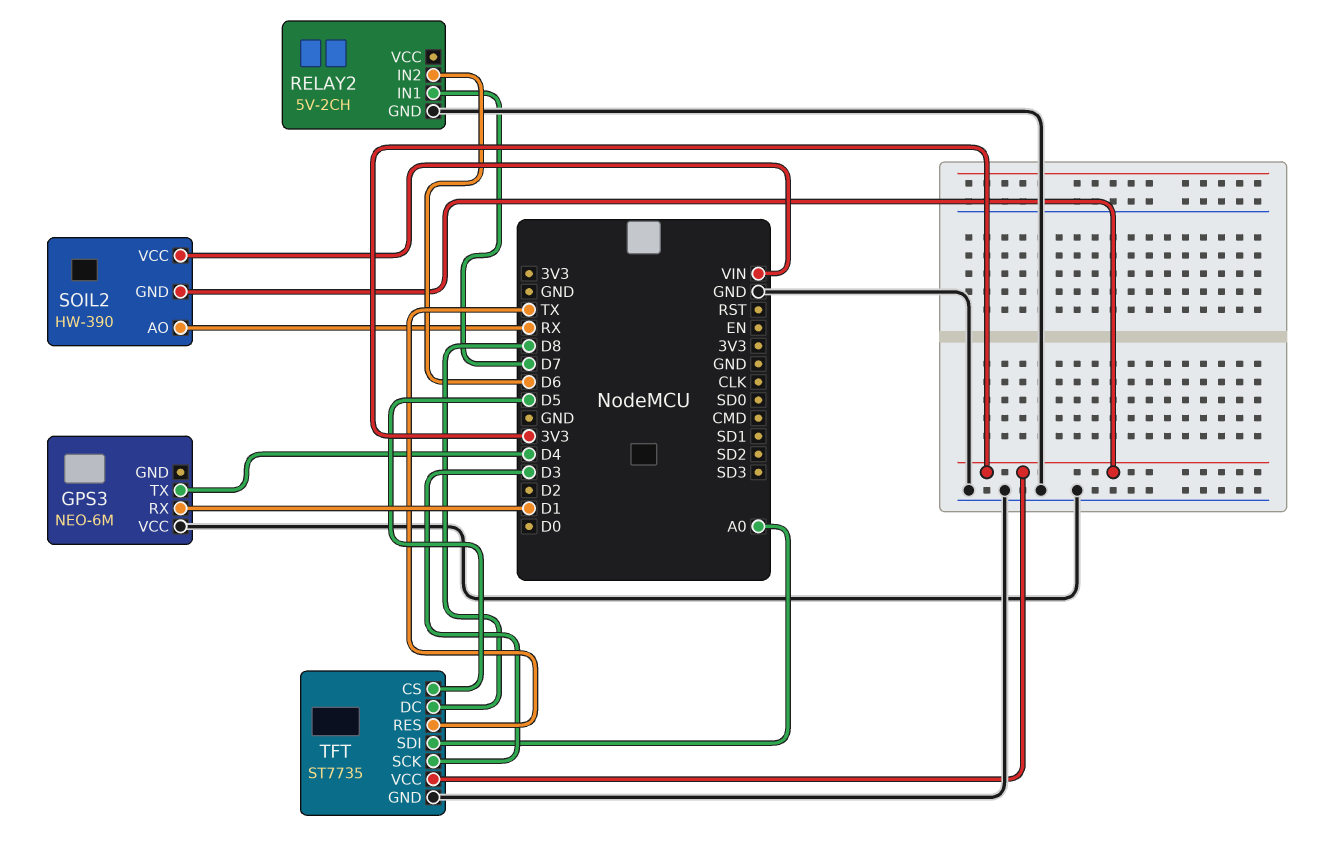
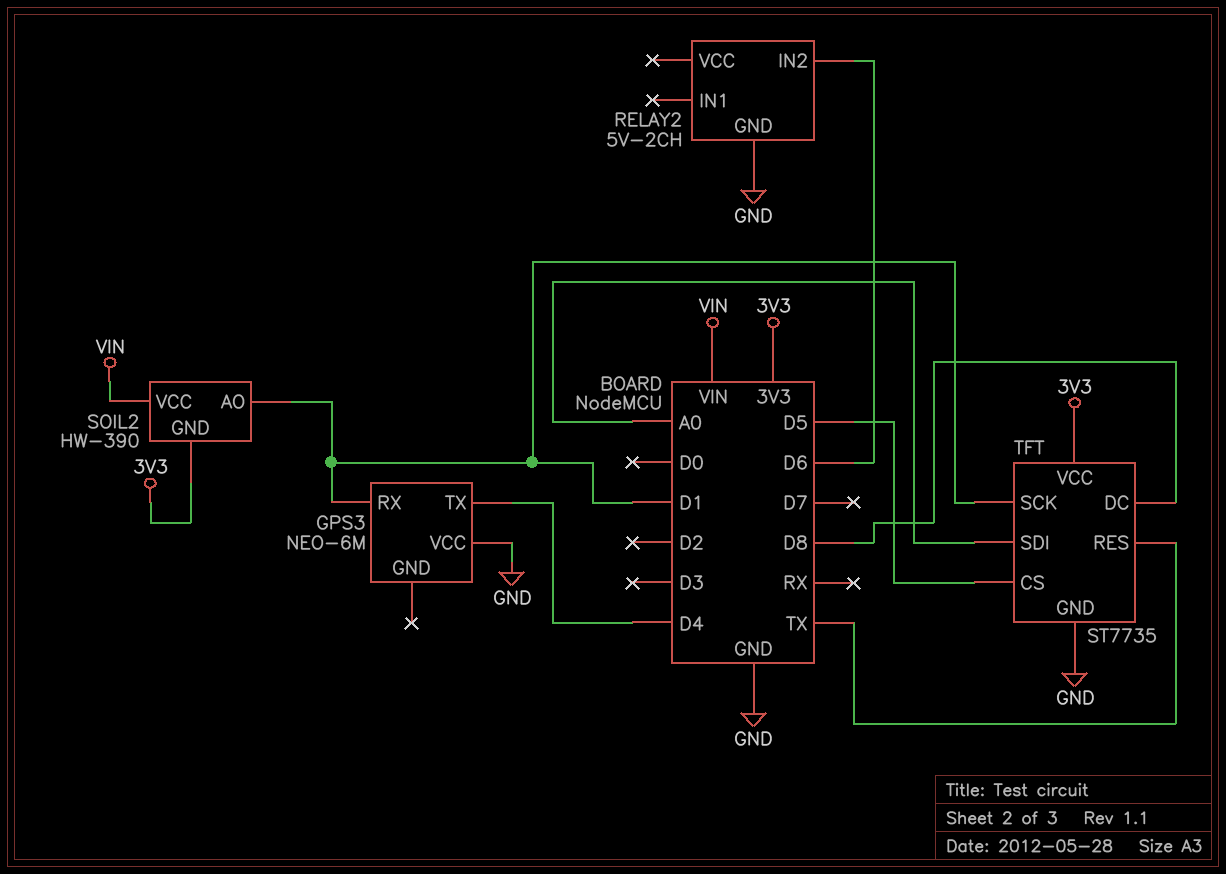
RELAY2 pin IN1: D7 -> none
SOIL2 pin AO: RX -> D1
TFT pin SCK: D3 -> D1

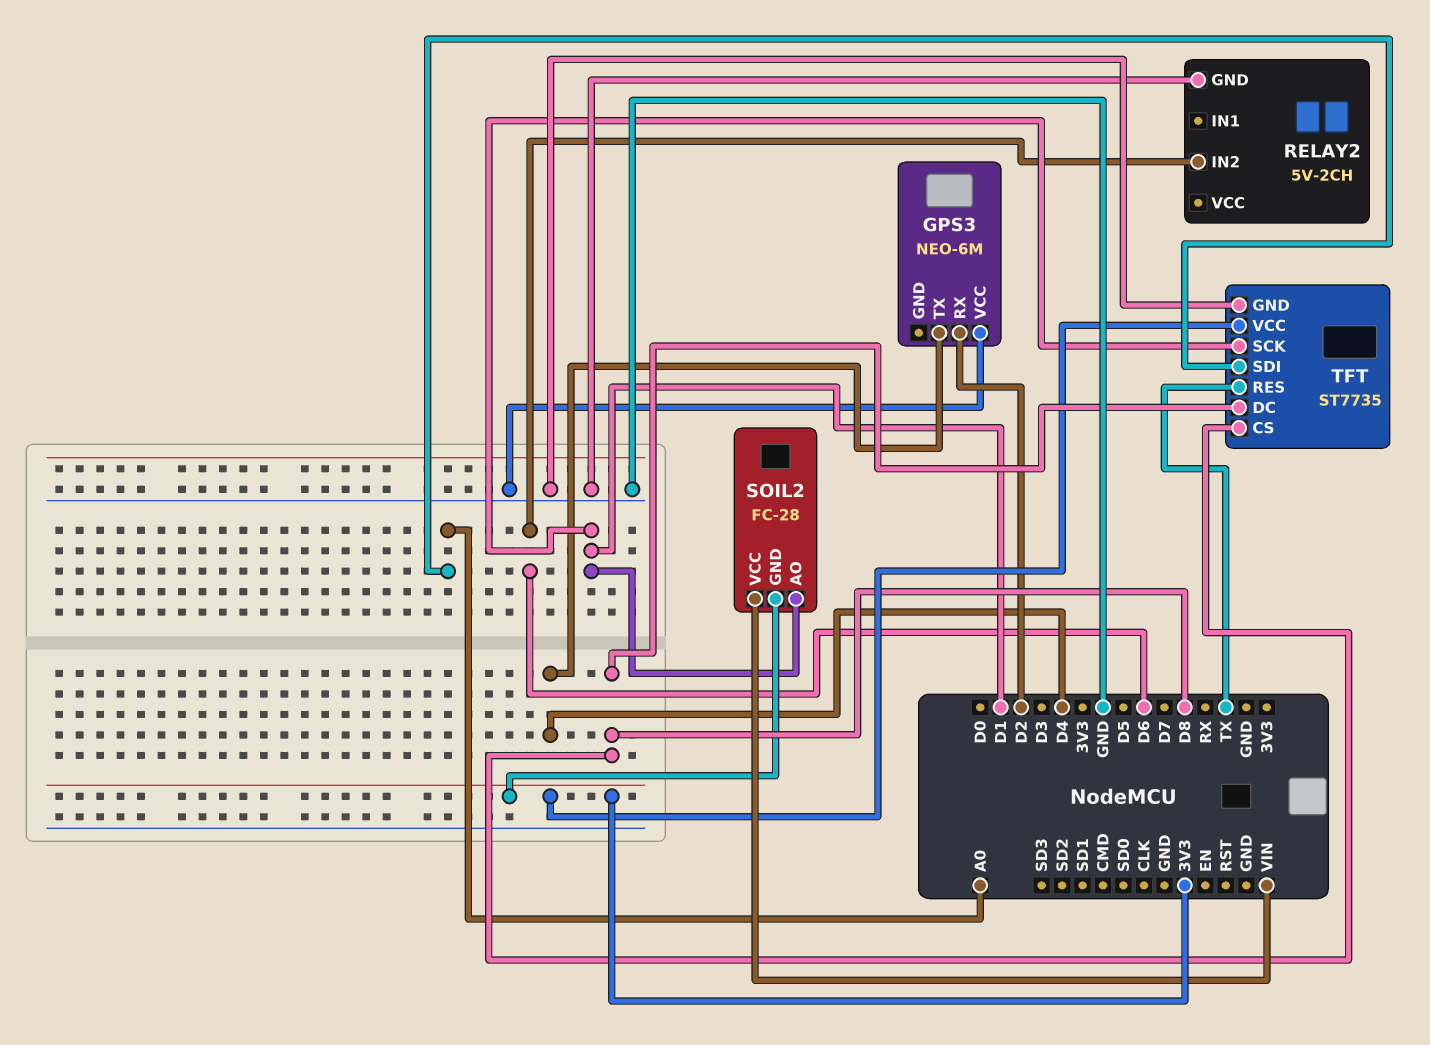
GPS3 pin RX: D1 -> D2
SOIL2: HW-390 -> FC-28
TFT pin CS: D5 -> D8

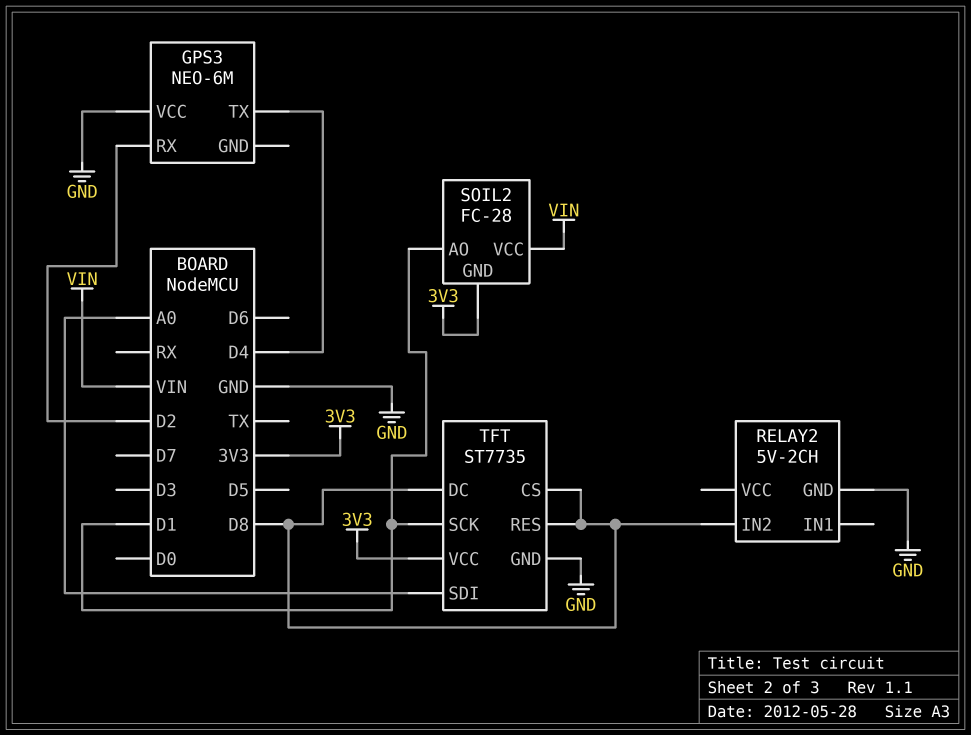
RELAY2 pin IN2: D6 -> D8
TFT pin RES: TX -> D8

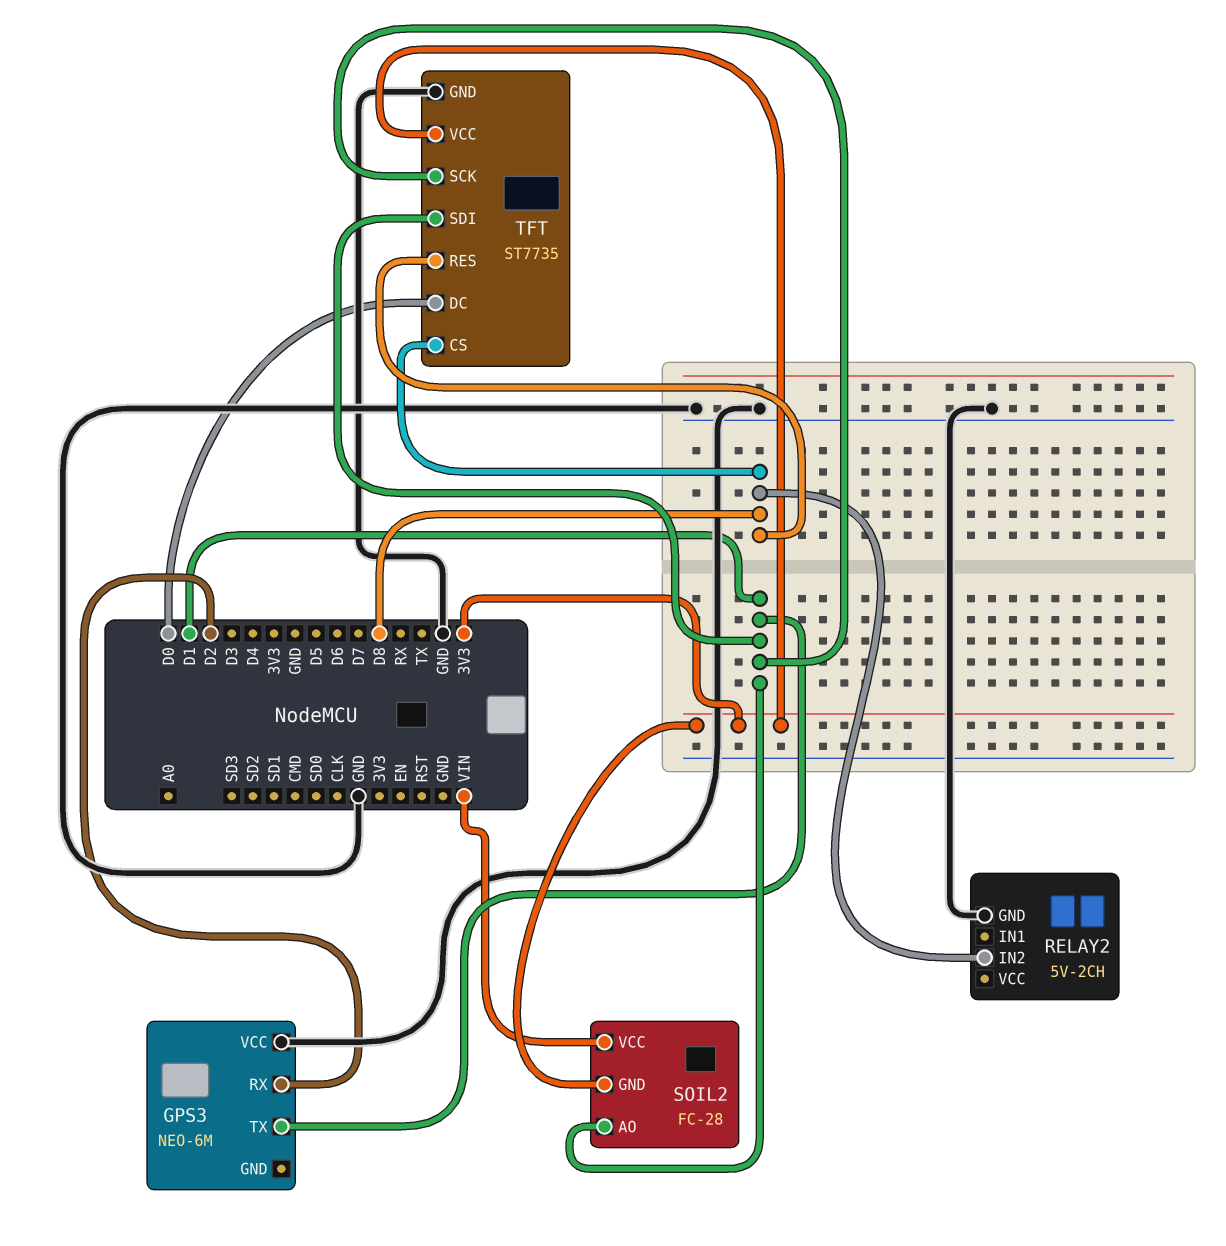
GPS3 pin TX: D4 -> D1
TFT pin DC: D8 -> D0
TFT pin SDI: A0 -> D1

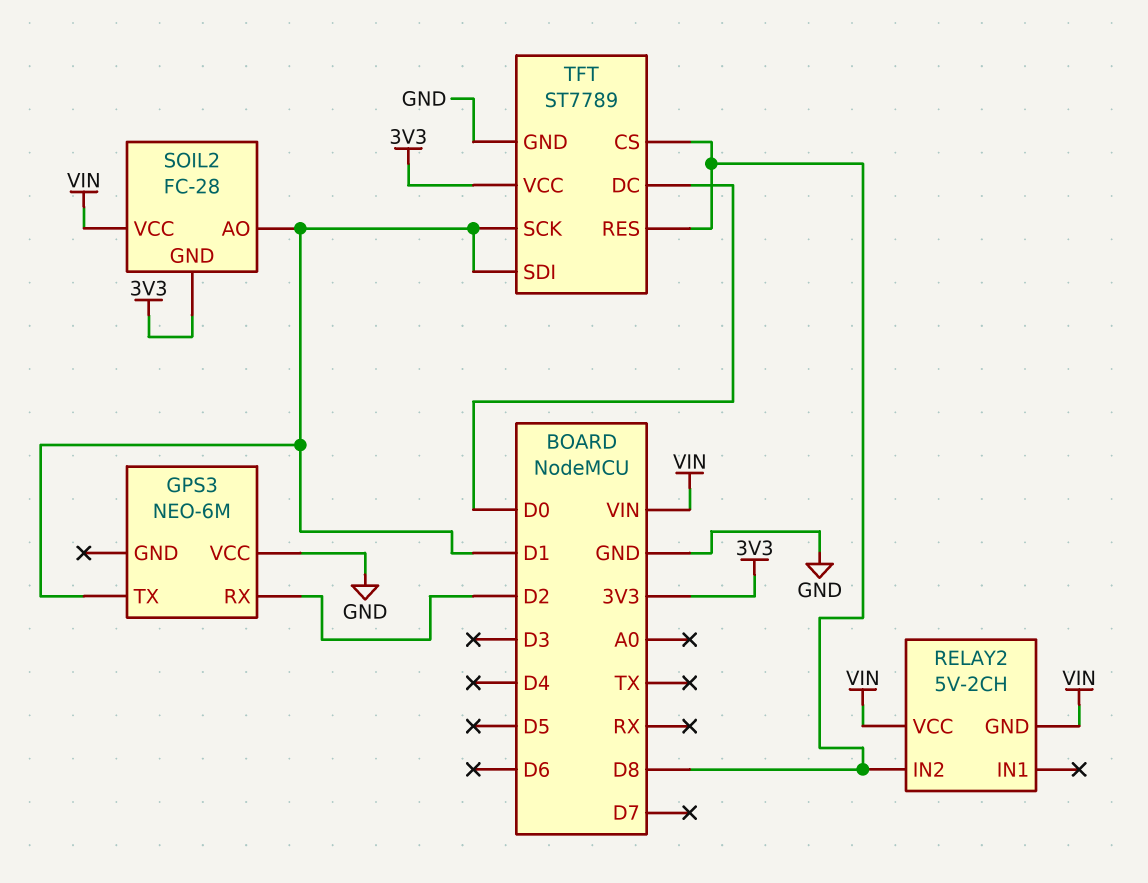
RELAY2 pin GND: GND -> VIN
RELAY2 pin VCC: none -> VIN
TFT: ST7735 -> ST7789

